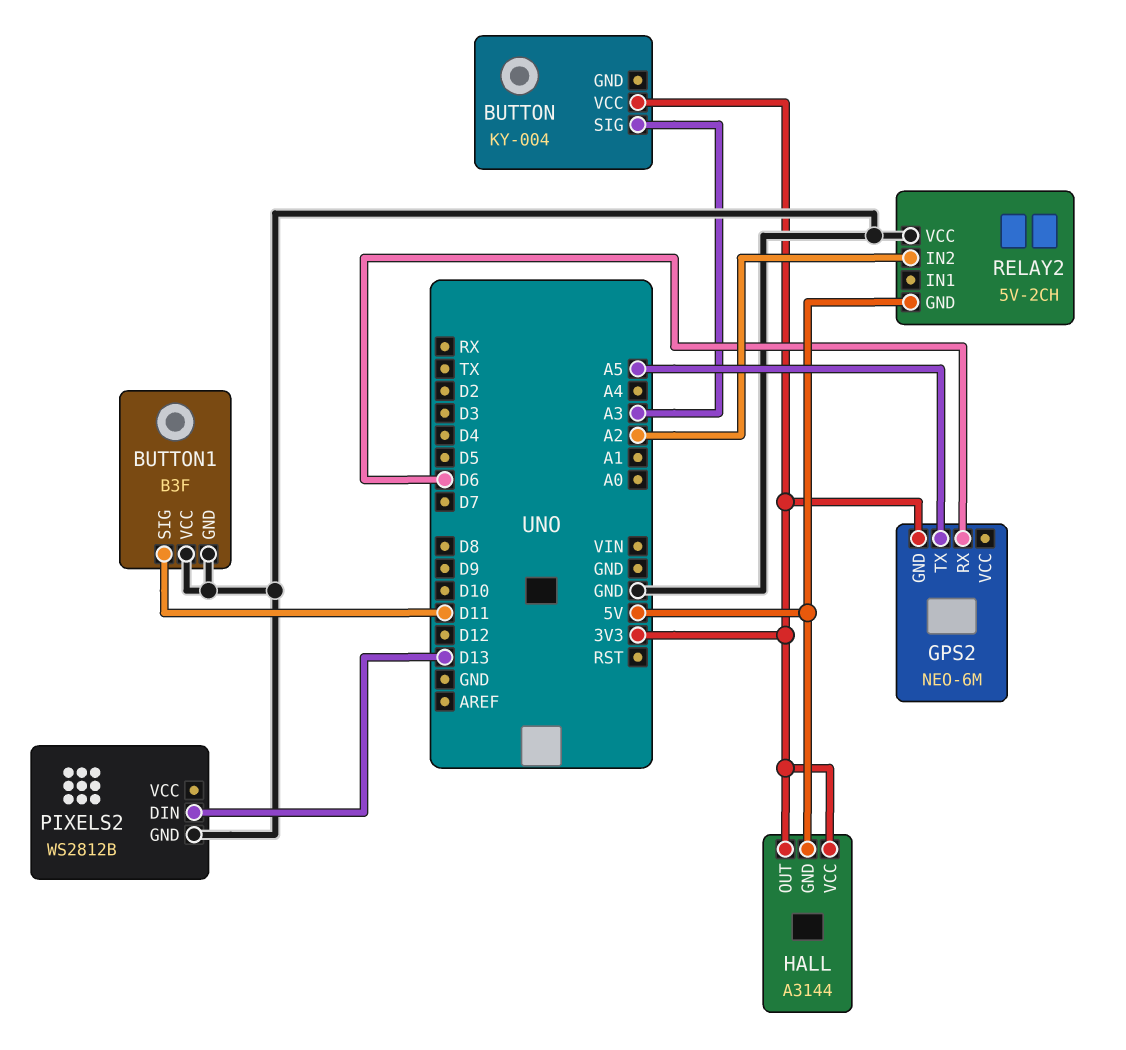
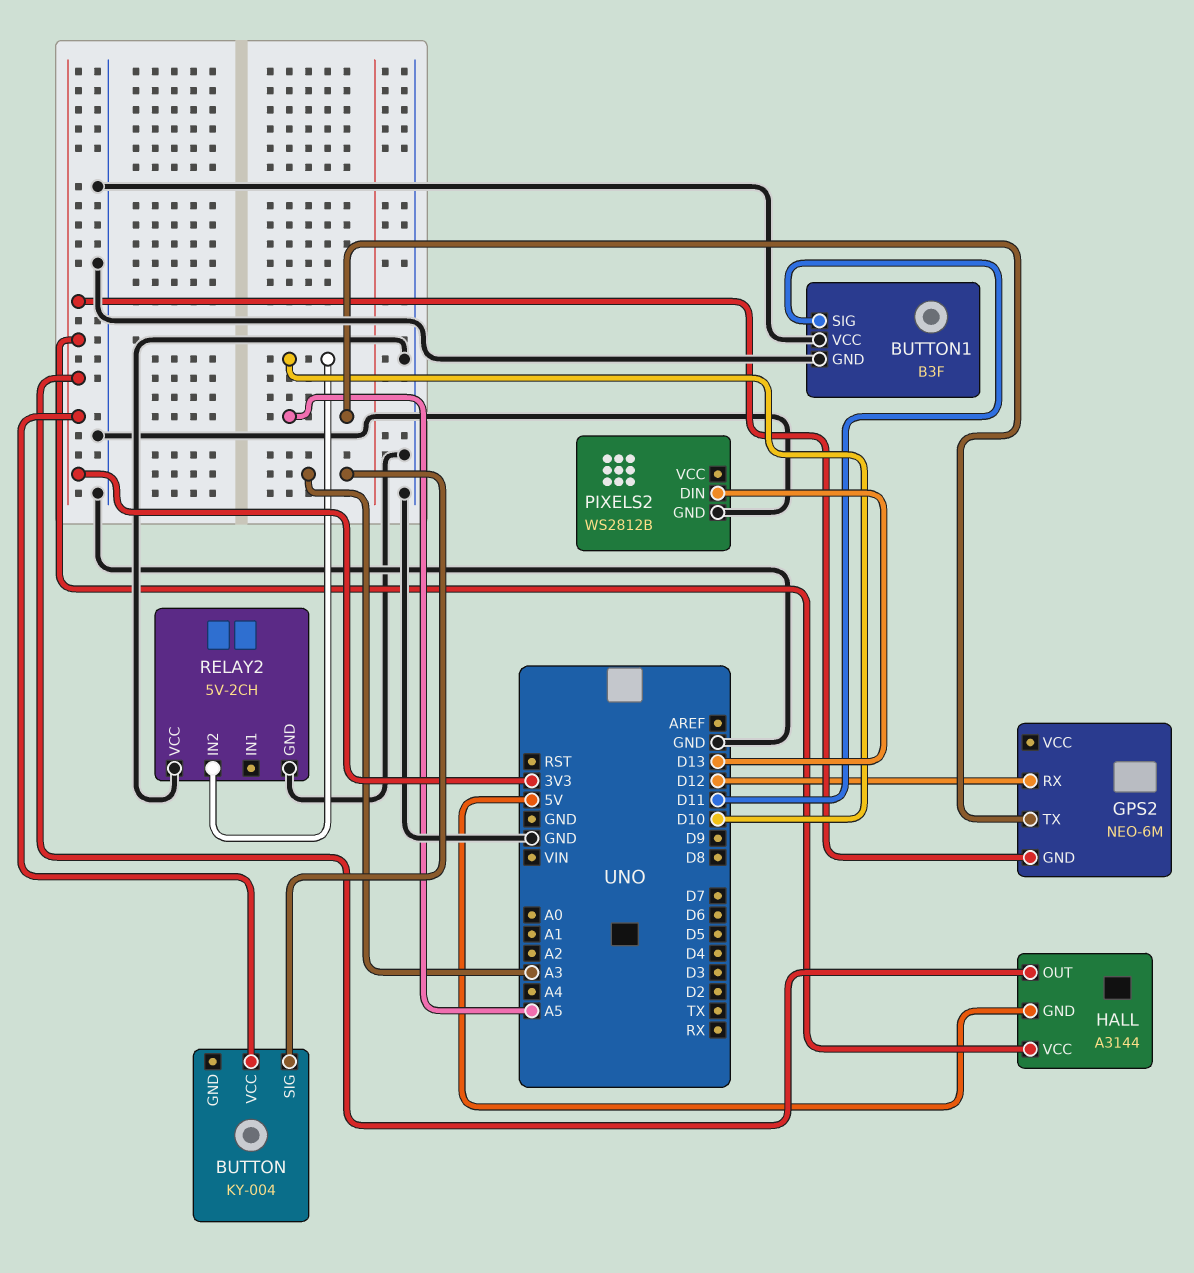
GPS2 pin RX: D6 -> D12
RELAY2 pin GND: 5V -> GND
RELAY2 pin IN2: A2 -> D10

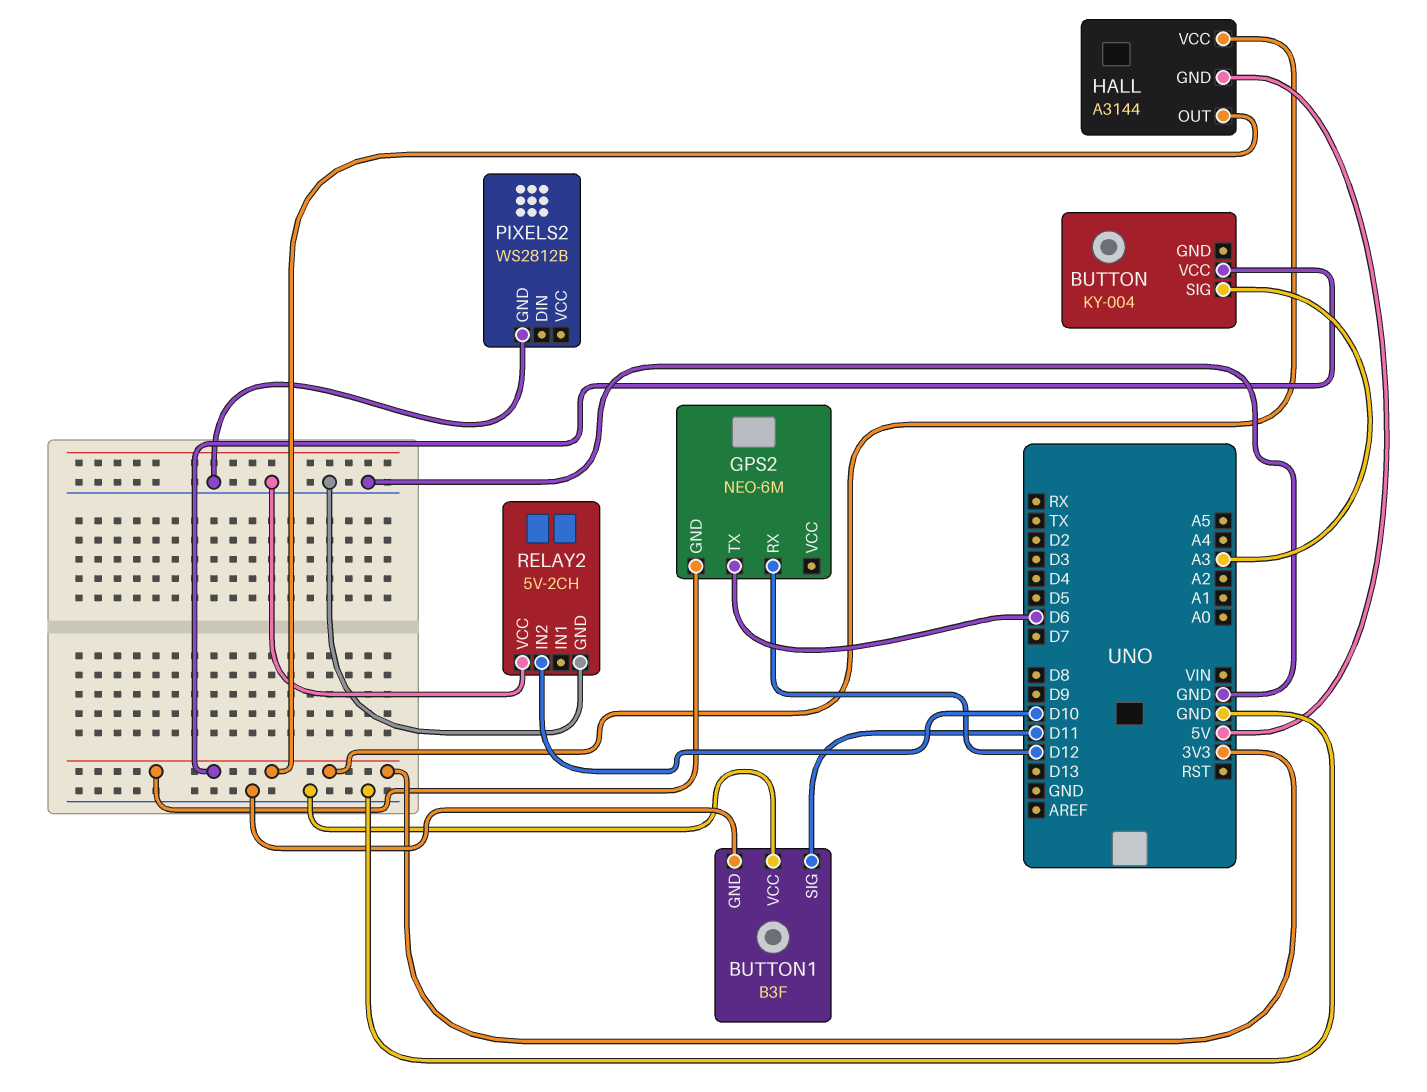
GPS2 pin TX: A5 -> D6
PIXELS2 pin DIN: D13 -> none

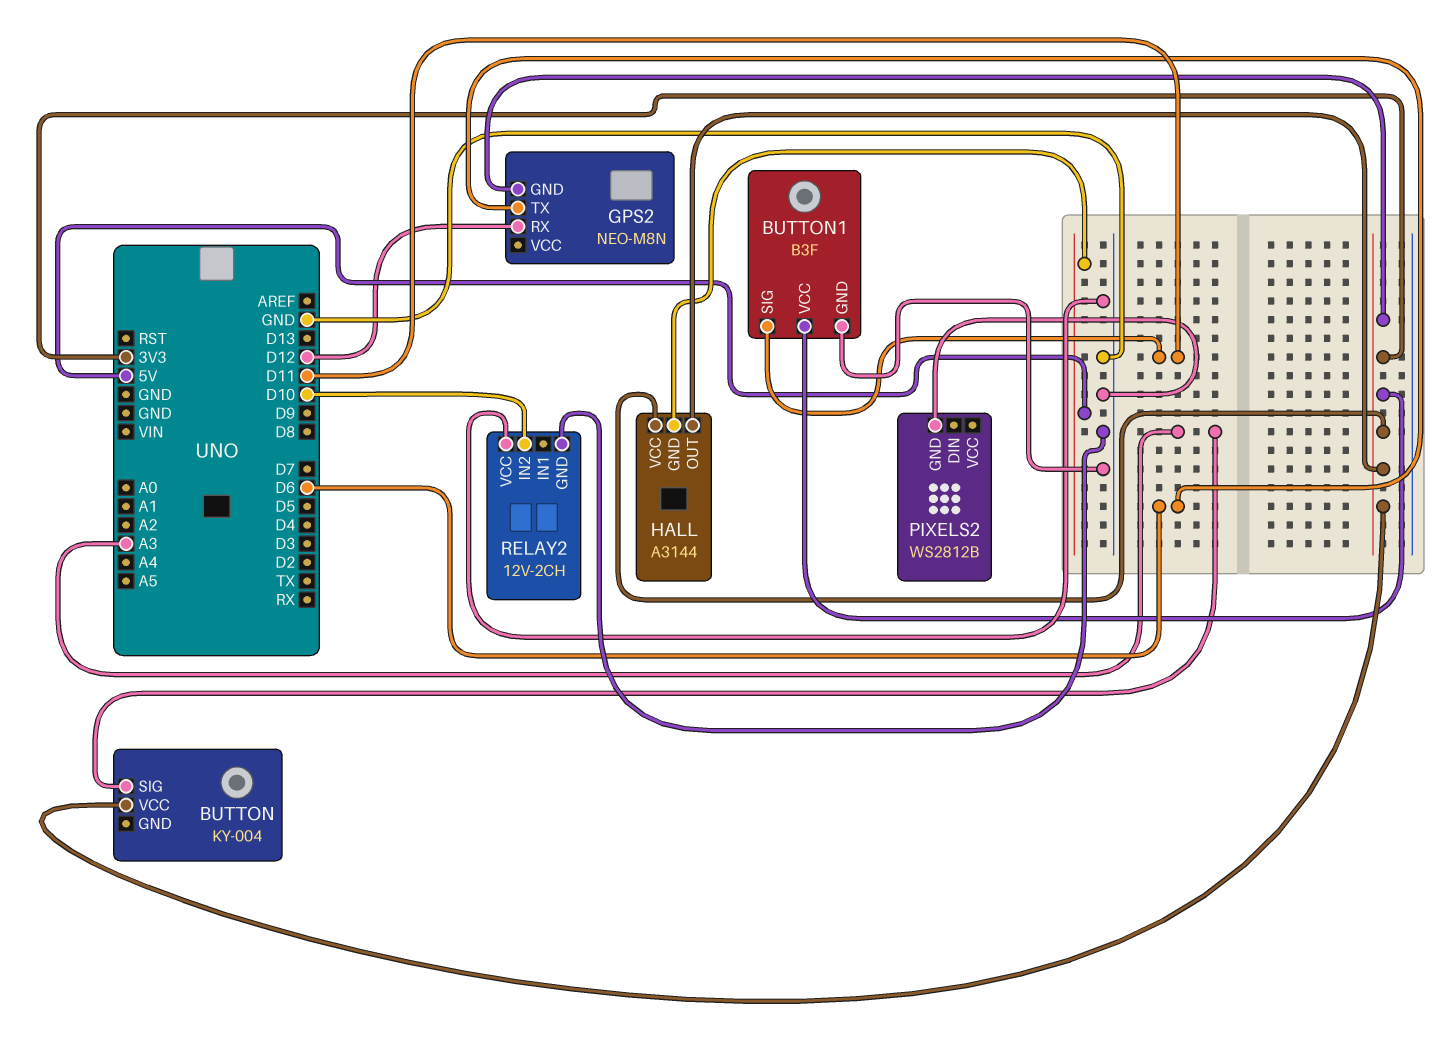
BUTTON1 pin VCC: GND -> 3V3
GPS2: NEO-6M -> NEO-M8N
RELAY2: 5V-2CH -> 12V-2CH

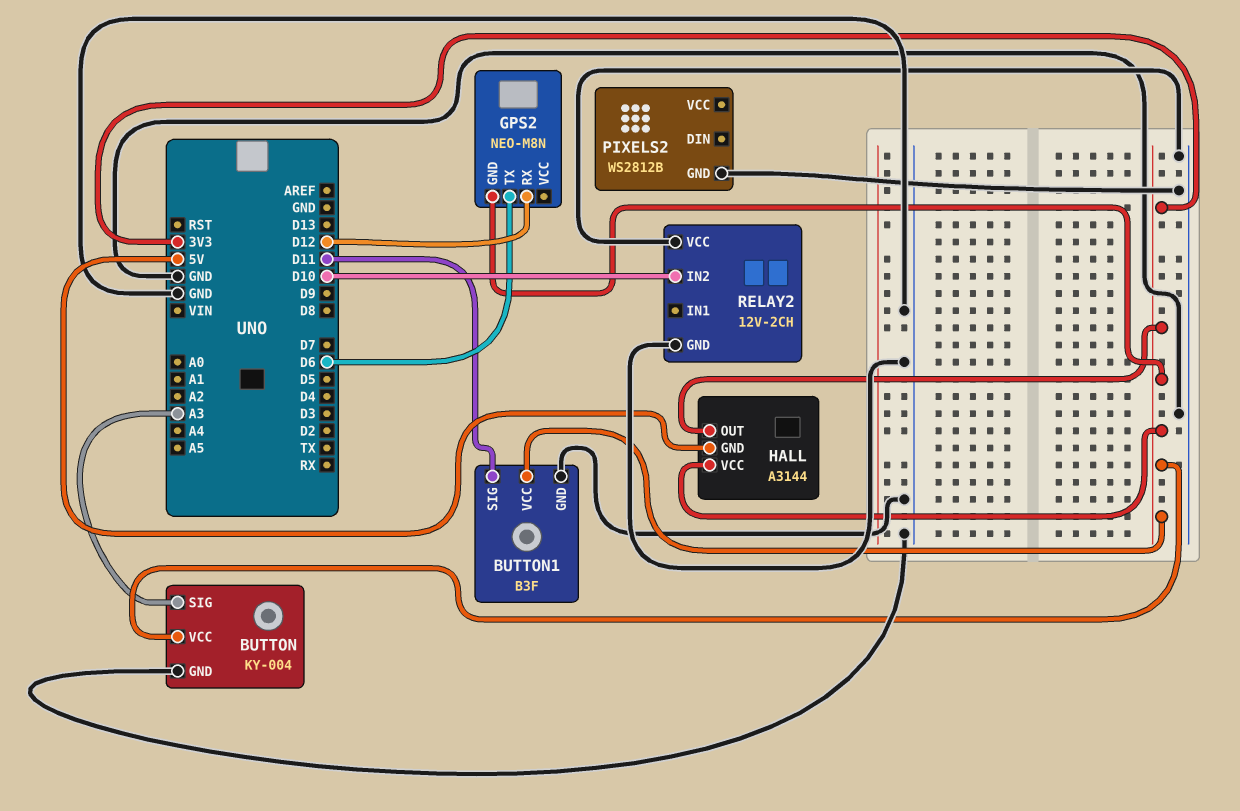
BUTTON pin GND: none -> GND

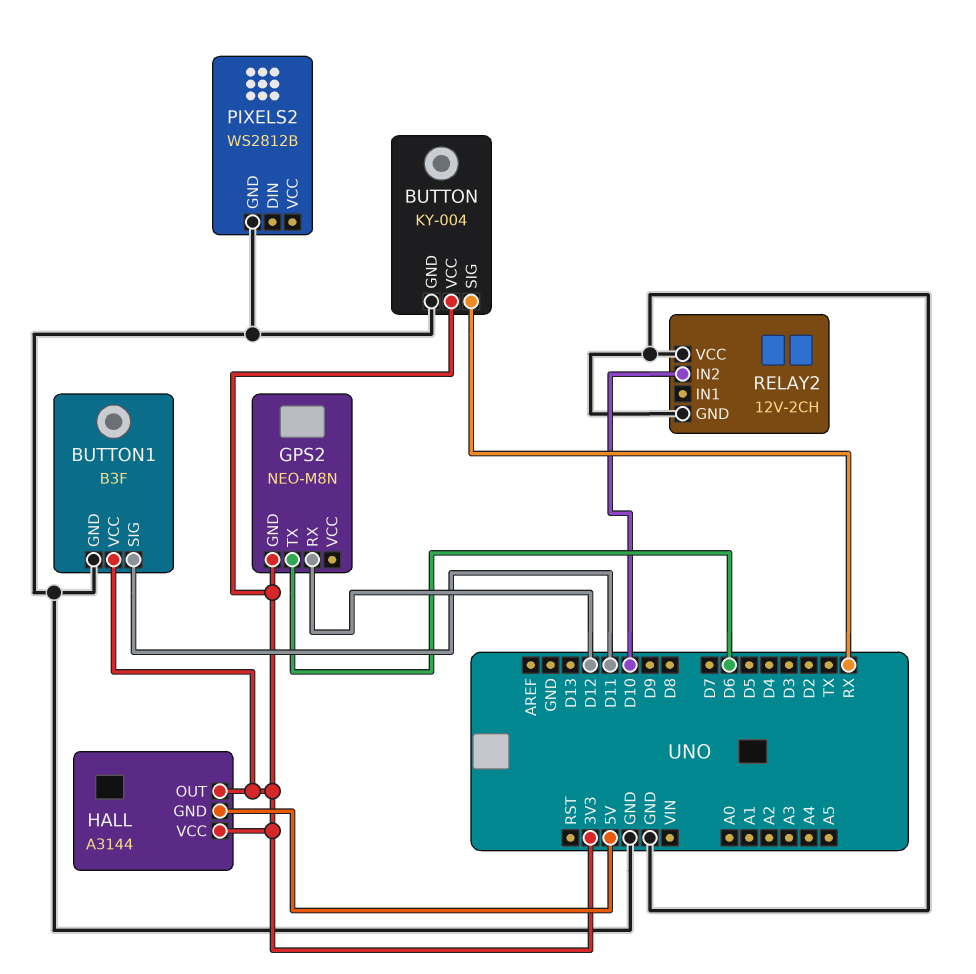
BUTTON pin SIG: A3 -> RX

